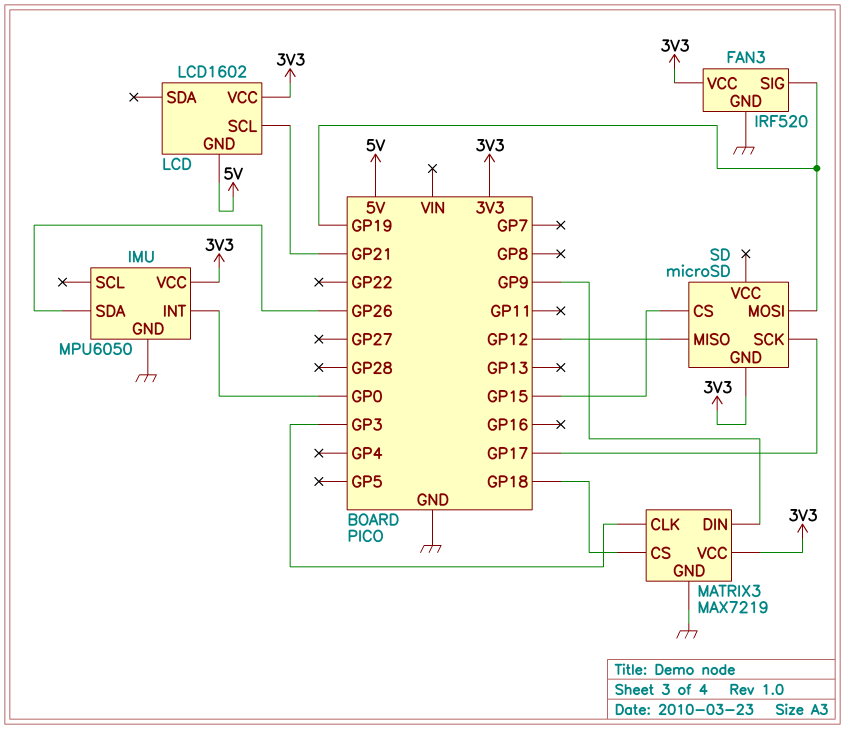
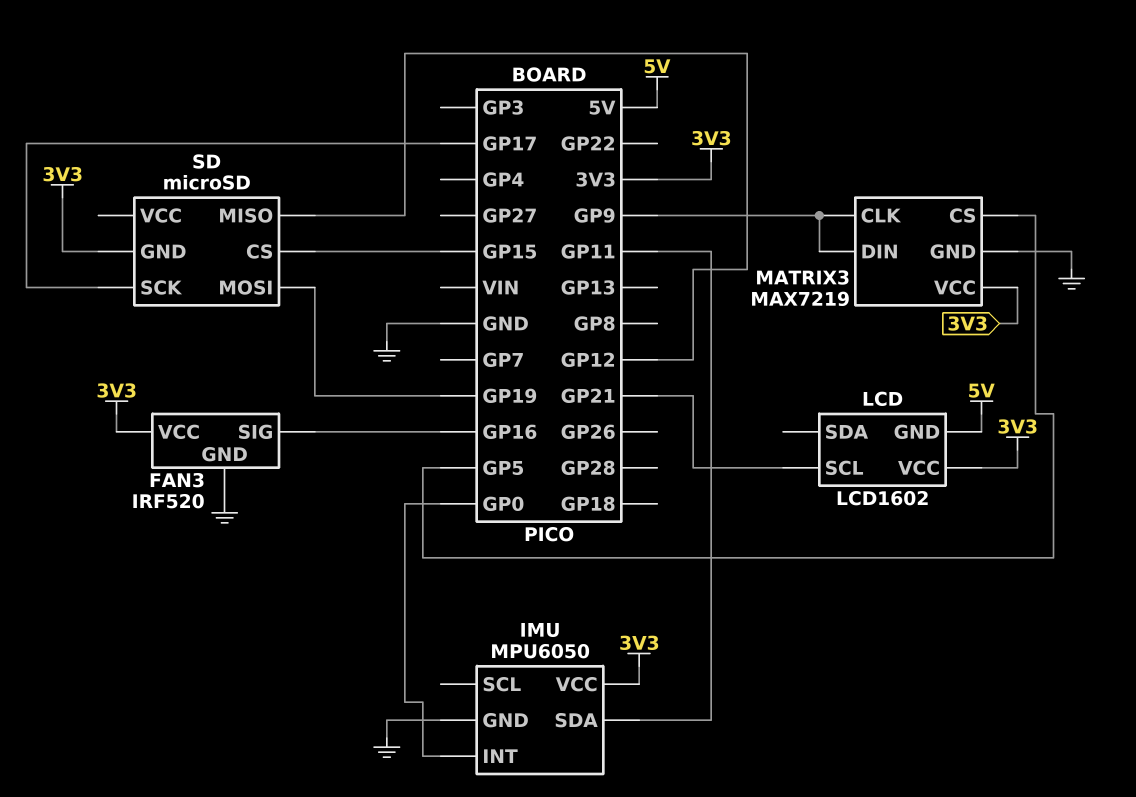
FAN3 pin SIG: GP19 -> GP16
IMU pin SDA: GP26 -> GP11
MATRIX3 pin CLK: GP3 -> GP9
MATRIX3 pin CS: GP18 -> GP5

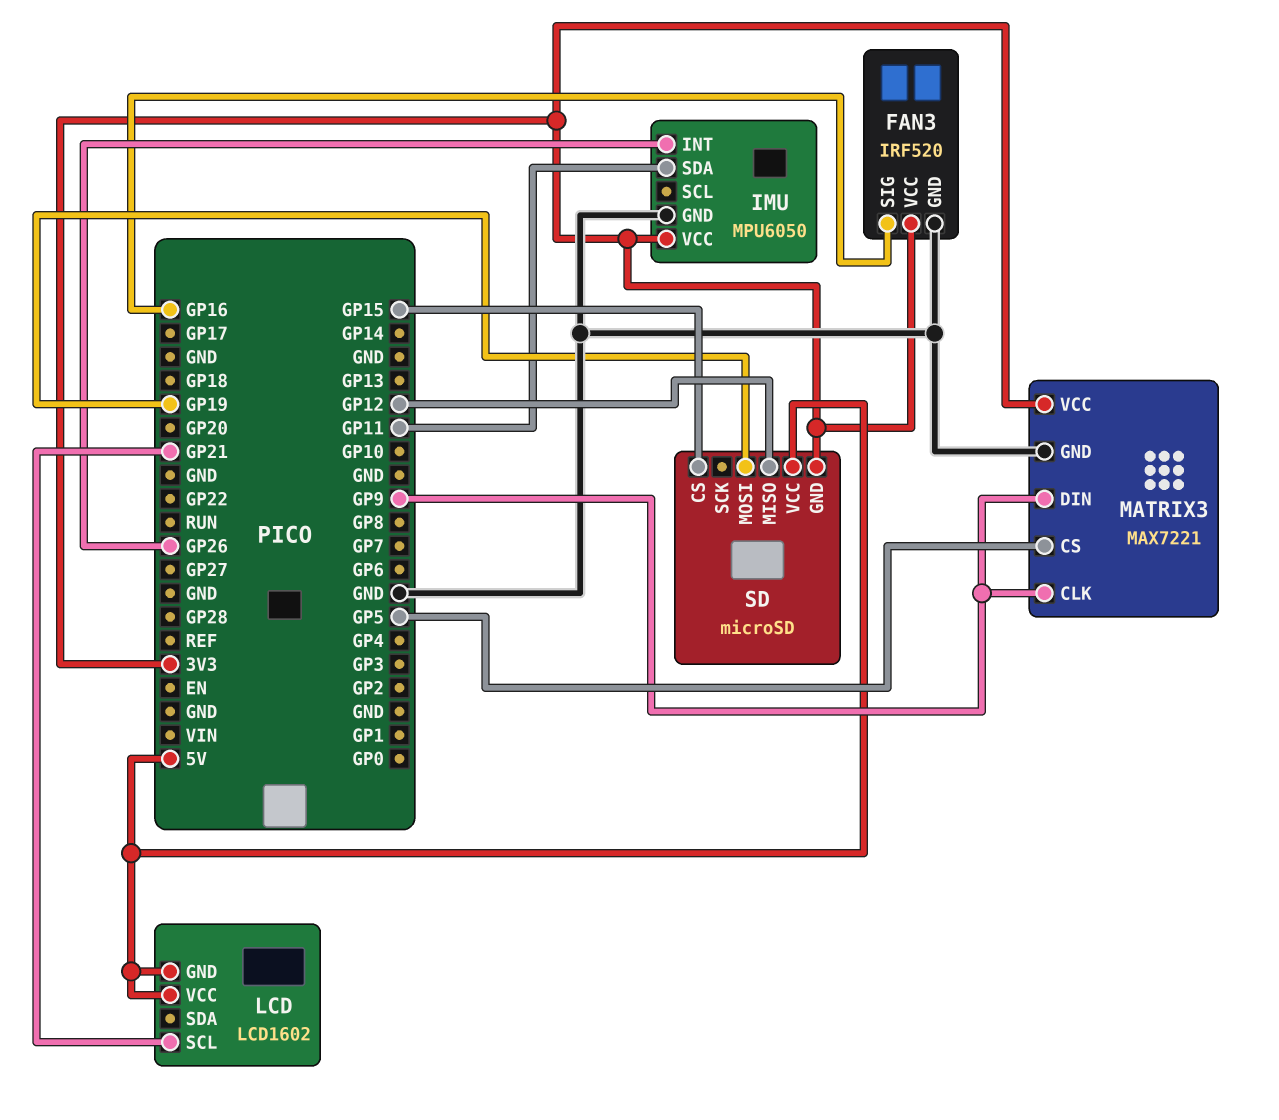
IMU pin INT: GP0 -> GP26
LCD pin VCC: 3V3 -> 5V
MATRIX3: MAX7219 -> MAX7221
SD pin SCK: GP17 -> none
SD pin VCC: none -> 5V

